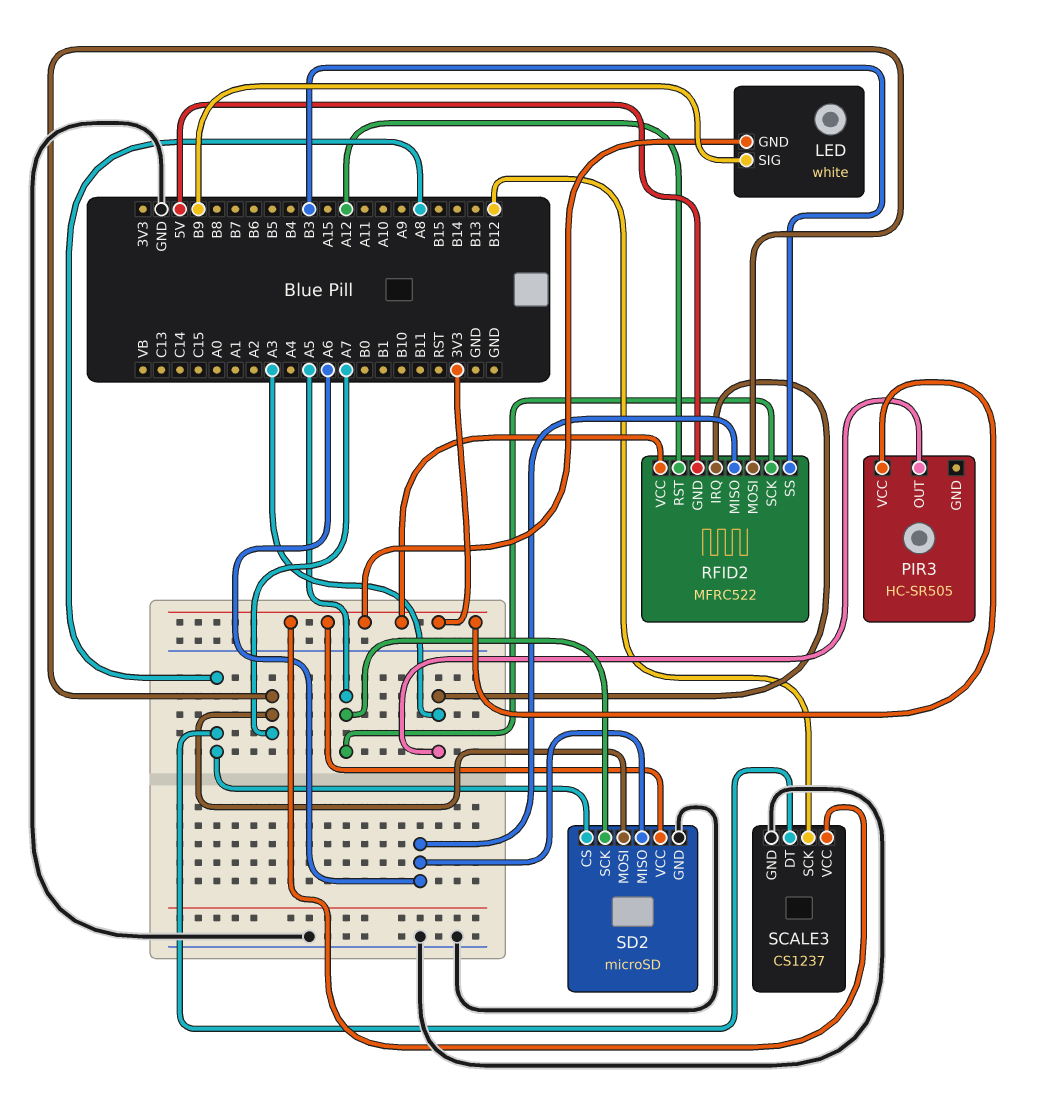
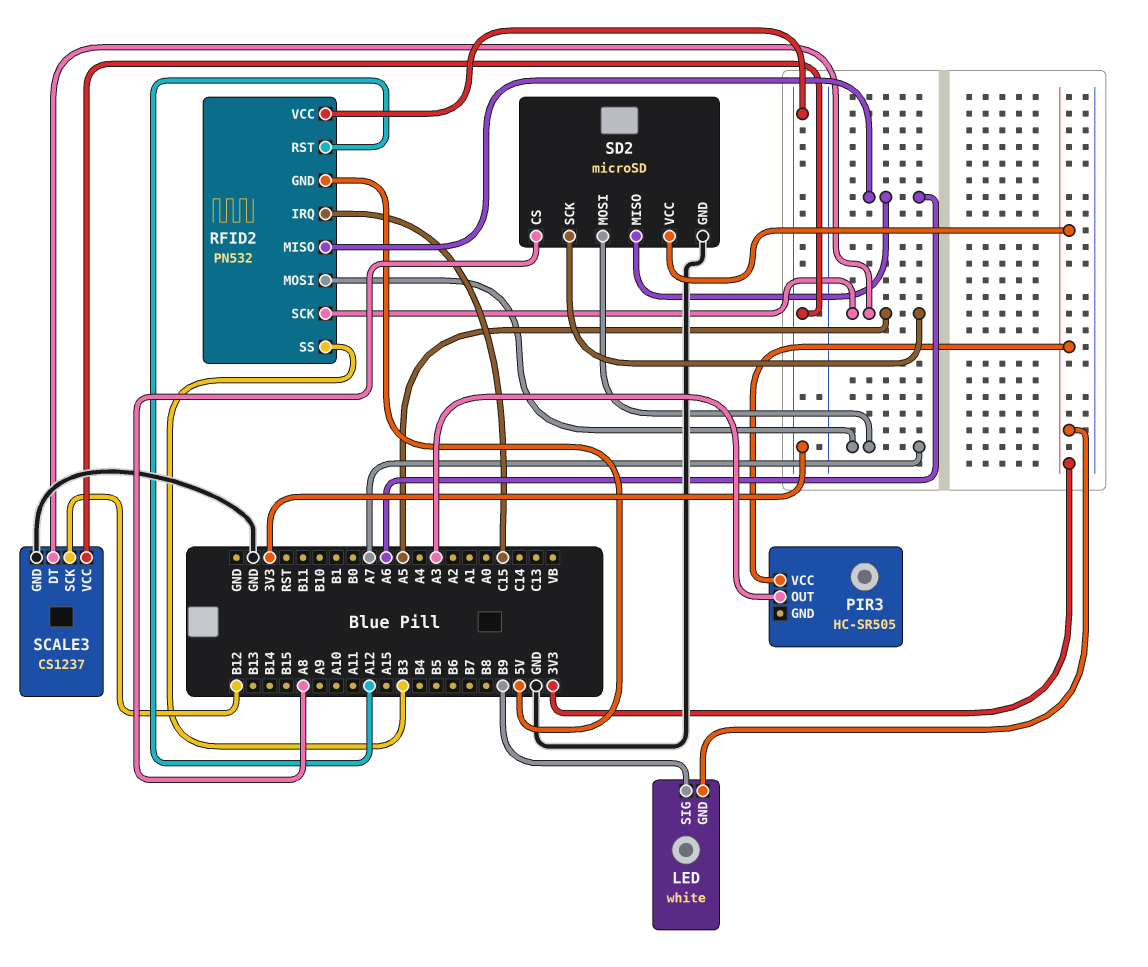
RFID2: MFRC522 -> PN532
RFID2 pin IRQ: A3 -> C15
SCALE3 pin DT: A8 -> A5

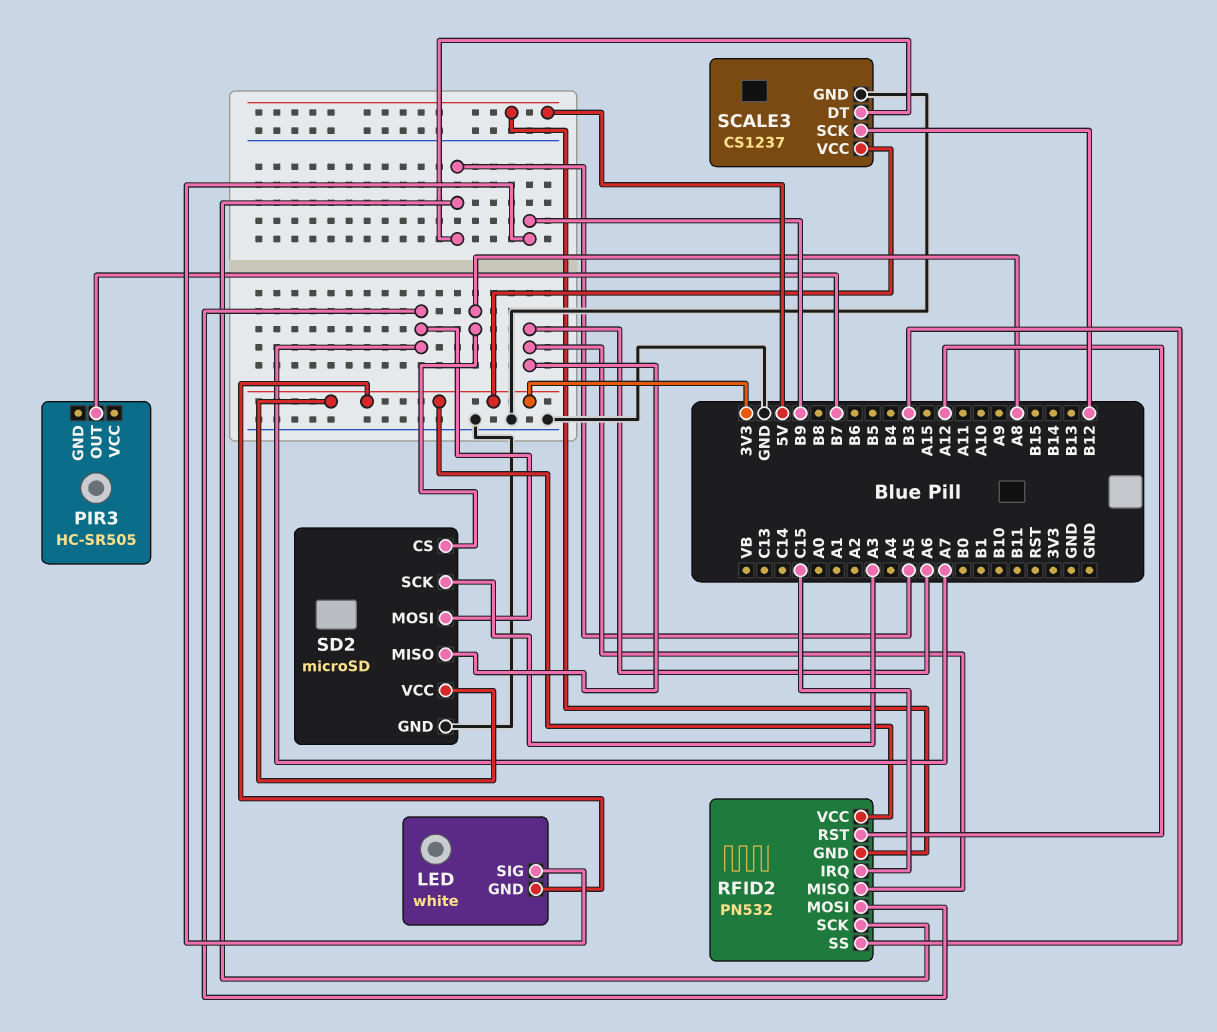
PIR3 pin OUT: A3 -> B7
PIR3 pin VCC: 3V3 -> none
SD2 pin SCK: A5 -> A3

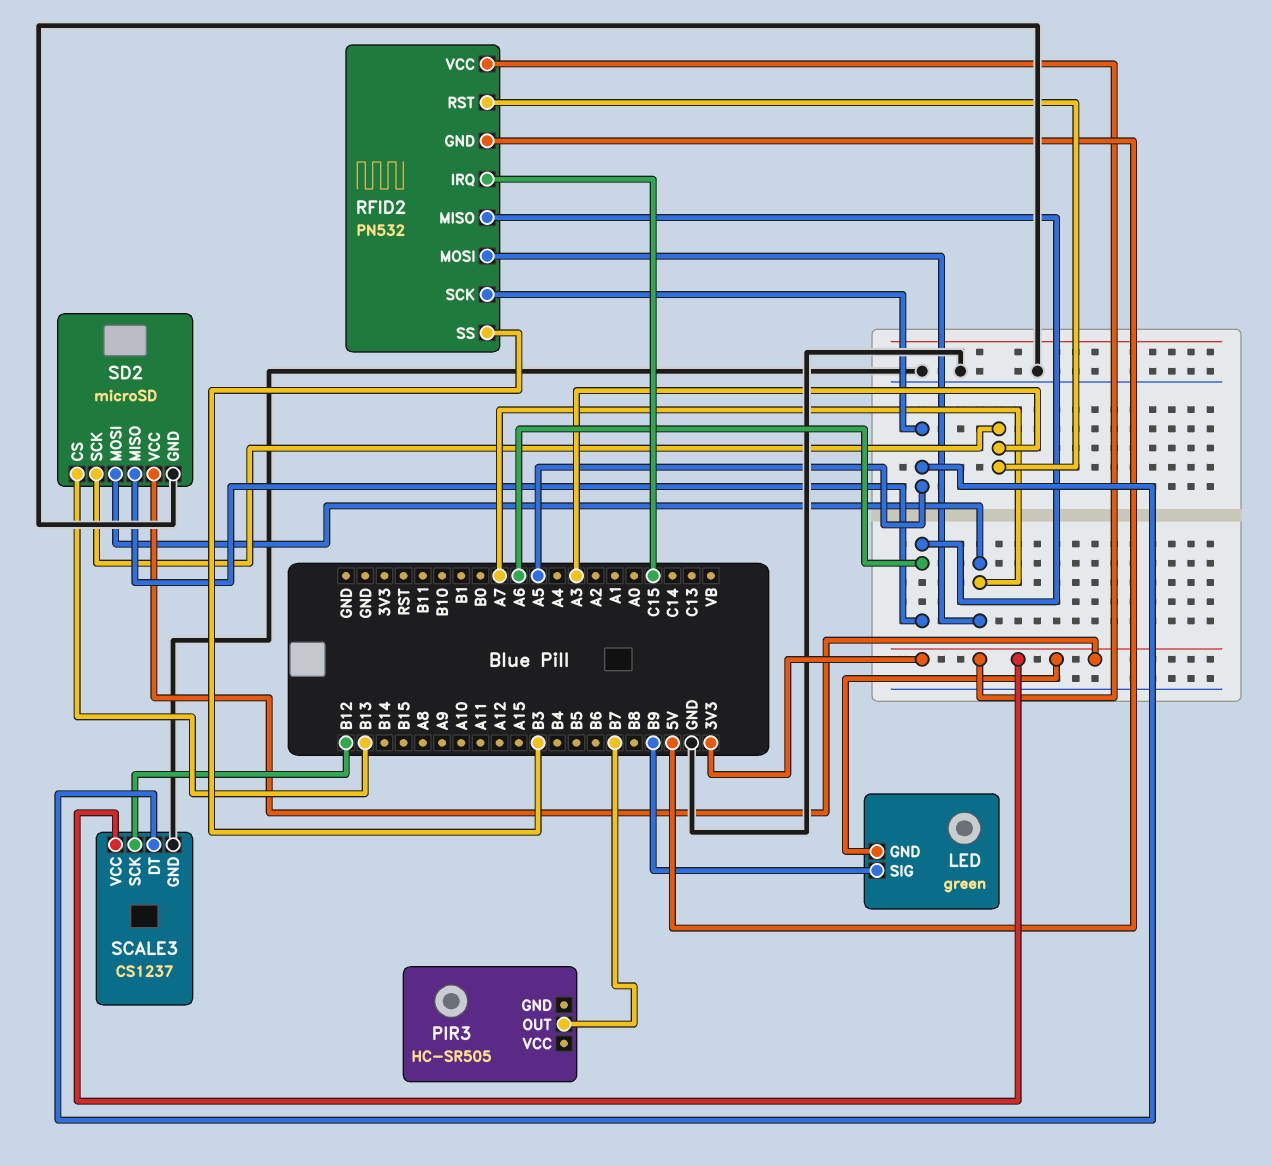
LED: white -> green
RFID2 pin RST: A12 -> A3
SD2 pin CS: A8 -> B13

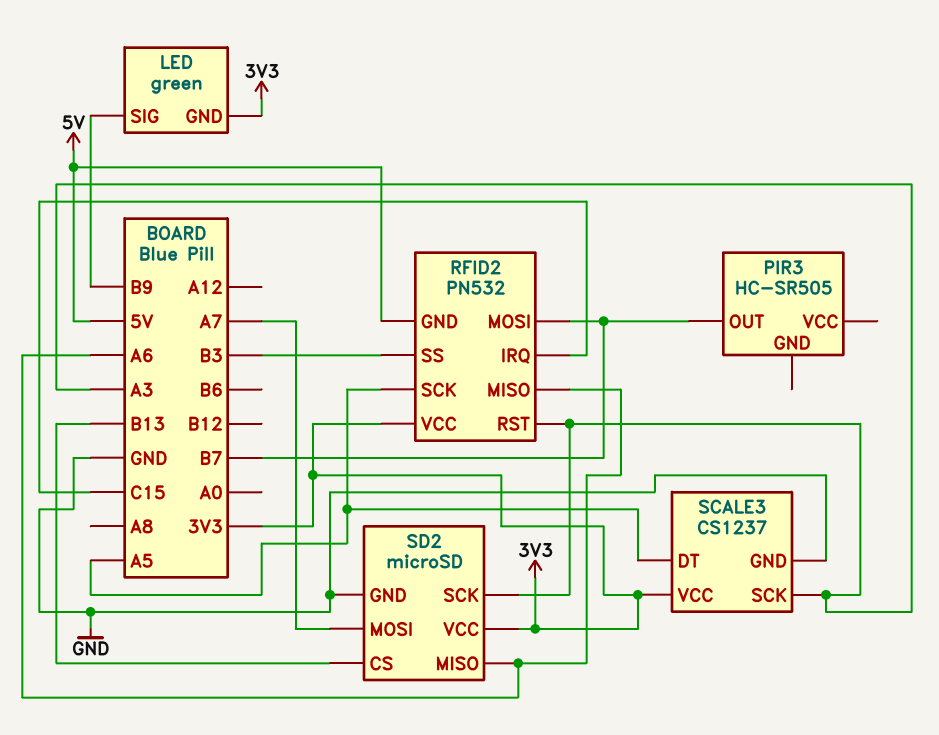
RFID2 pin MOSI: A7 -> B7
SCALE3 pin SCK: B12 -> A3

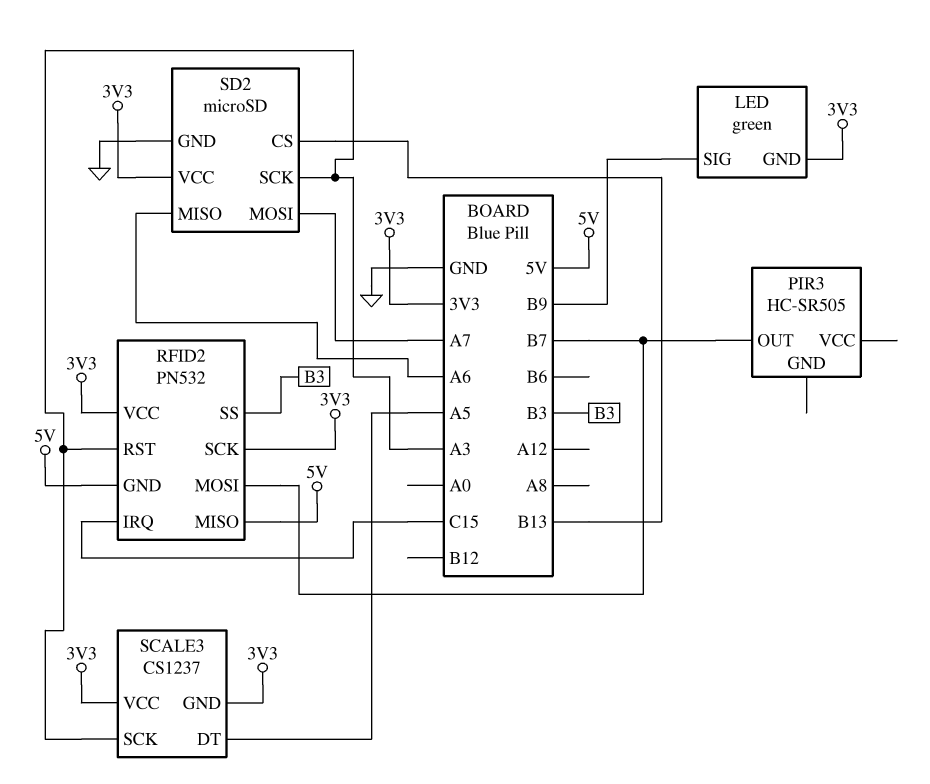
RFID2 pin MISO: A6 -> 5V
RFID2 pin SCK: A5 -> 3V3
SCALE3 pin GND: GND -> 3V3

